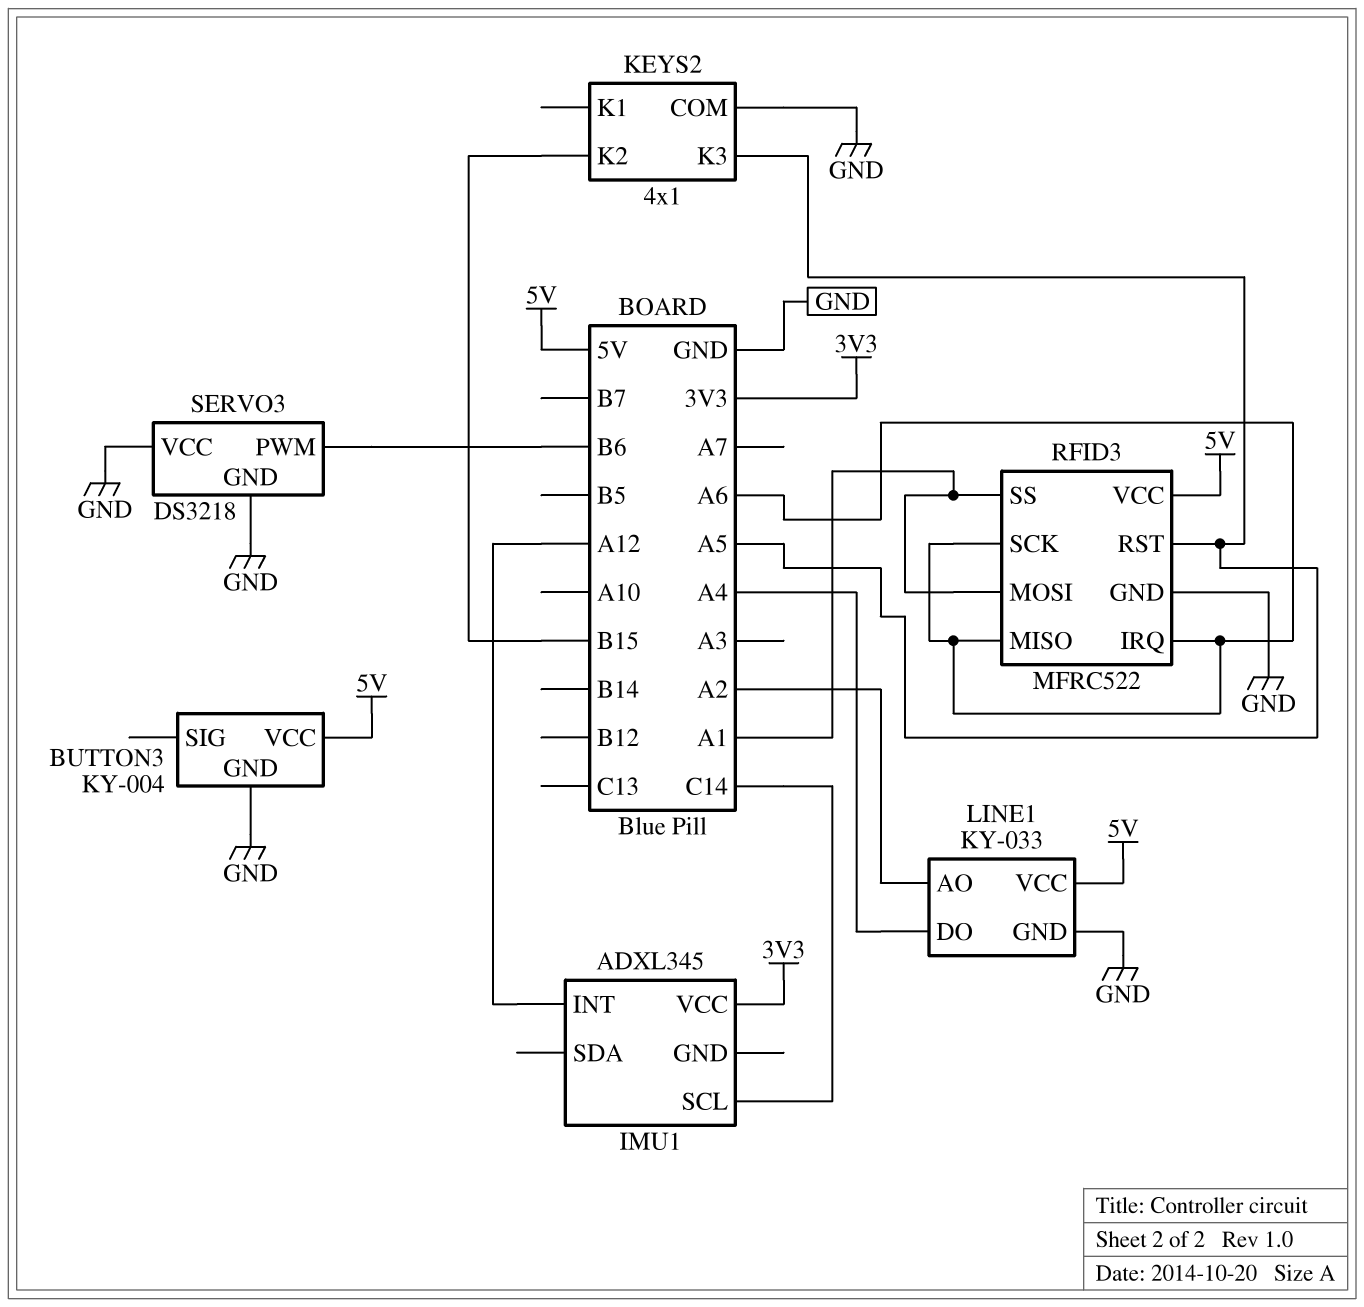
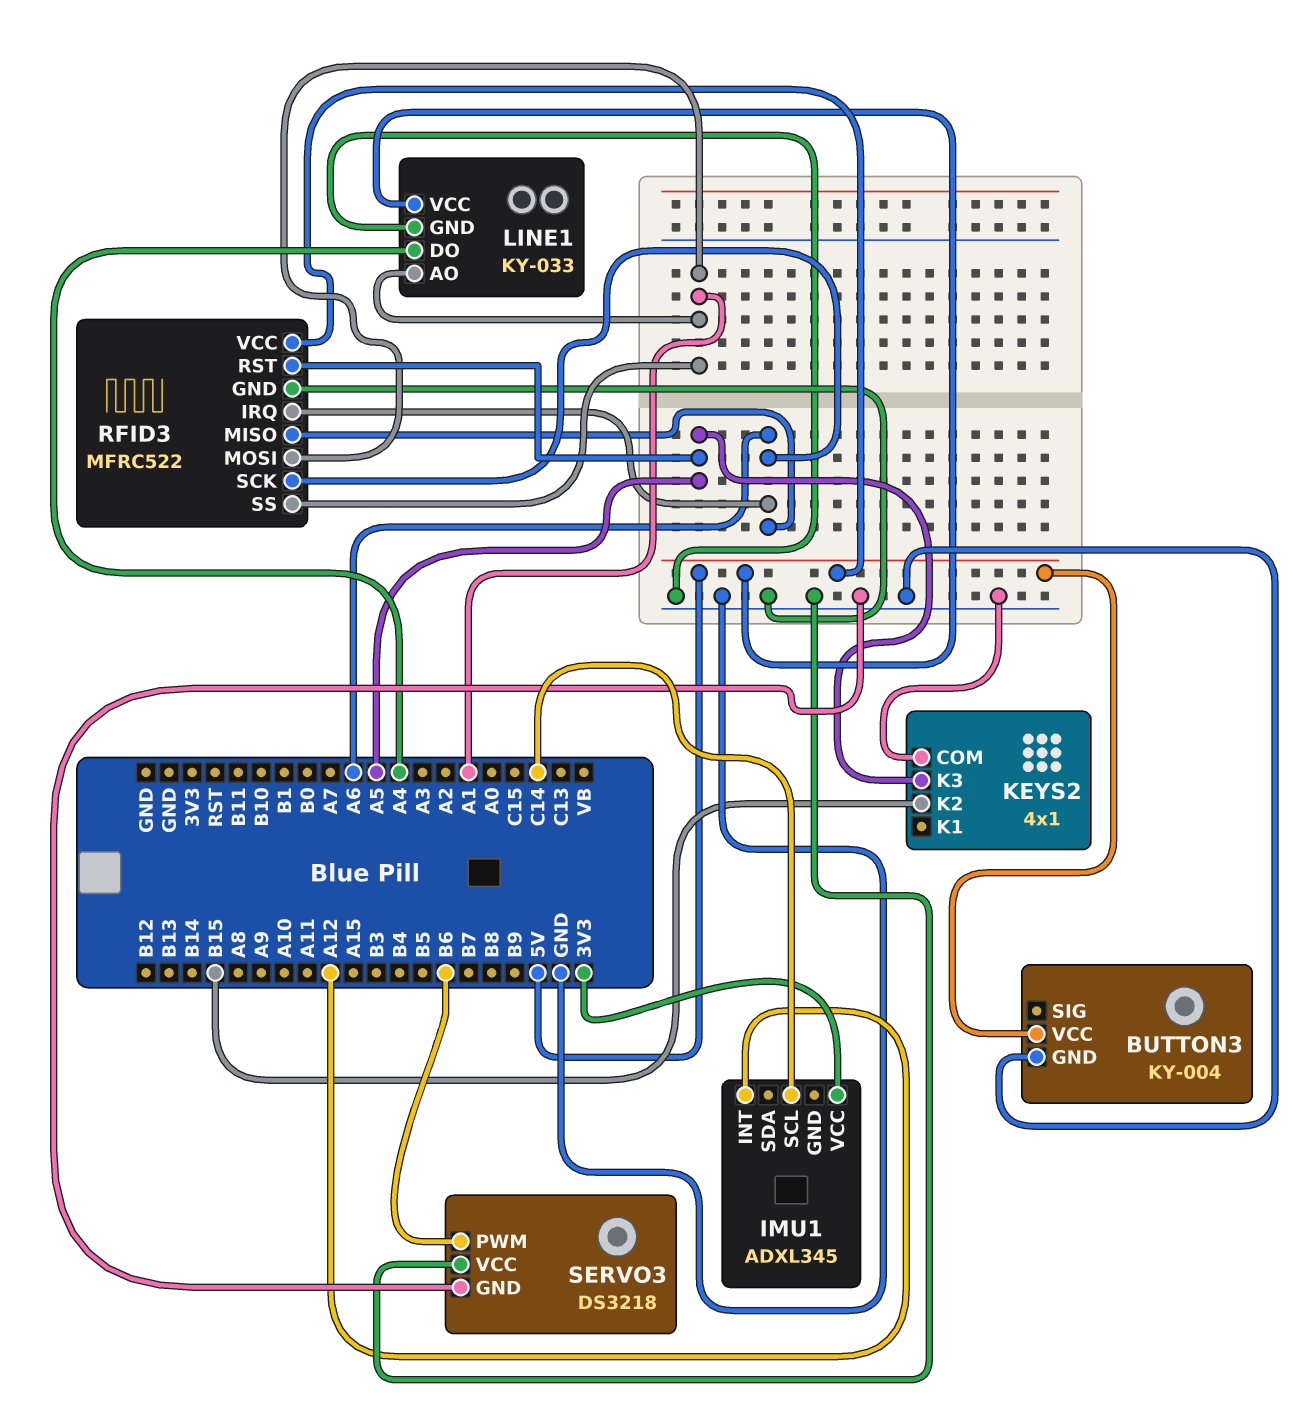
LINE1 pin AO: A2 -> A1

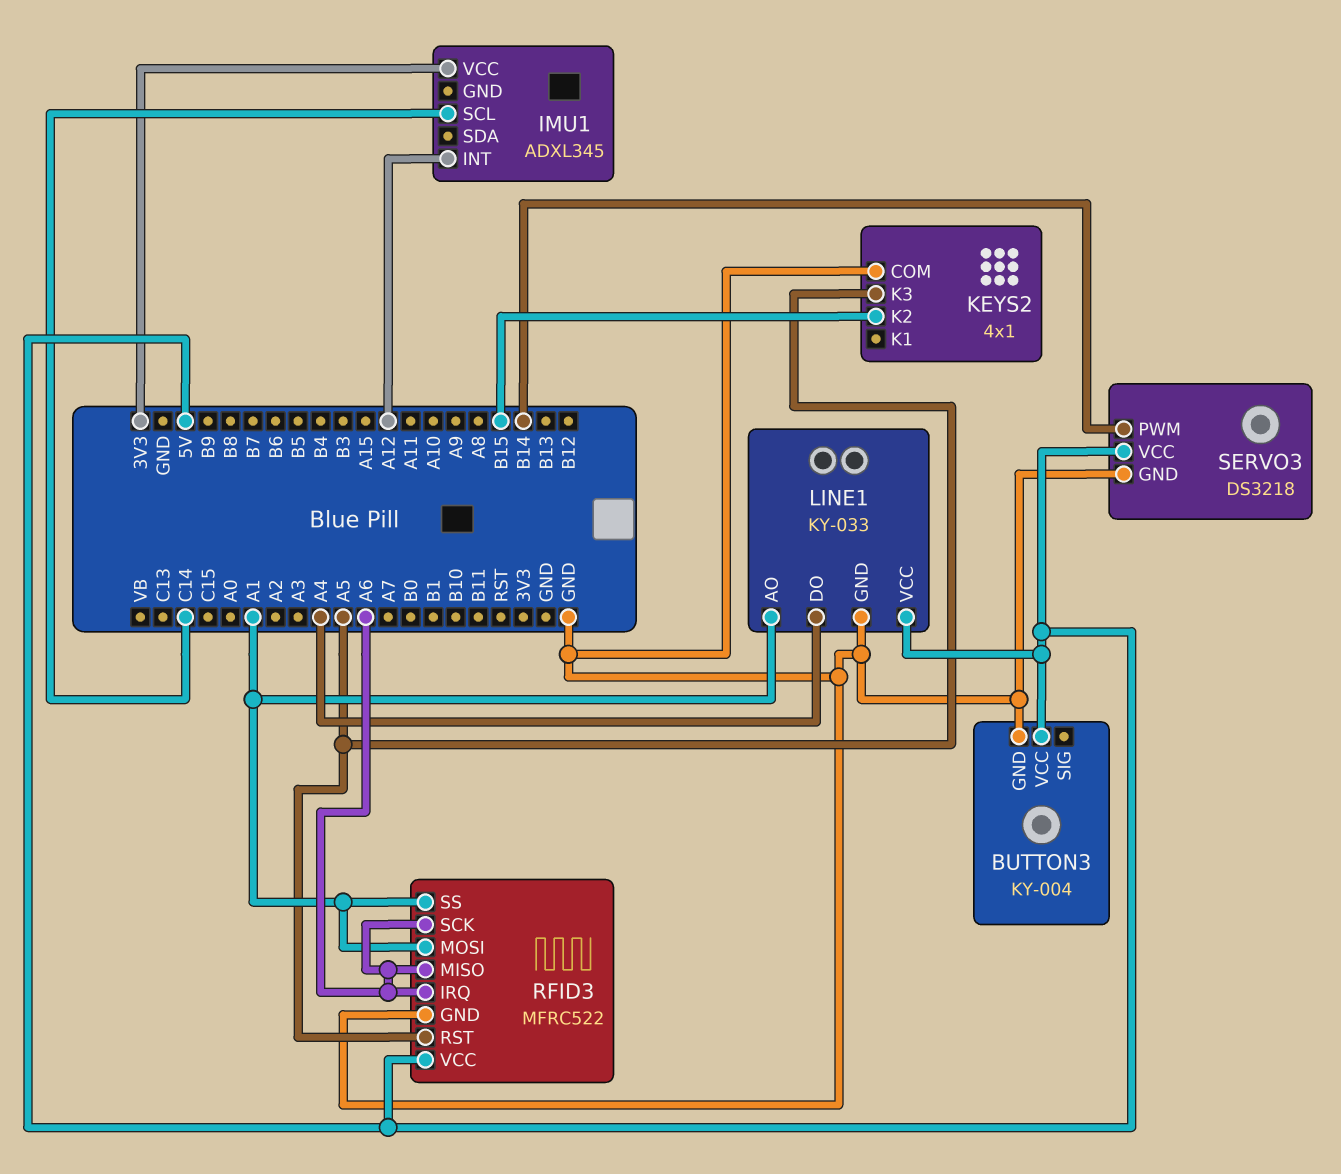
SERVO3 pin PWM: B6 -> B14
SERVO3 pin VCC: GND -> 5V

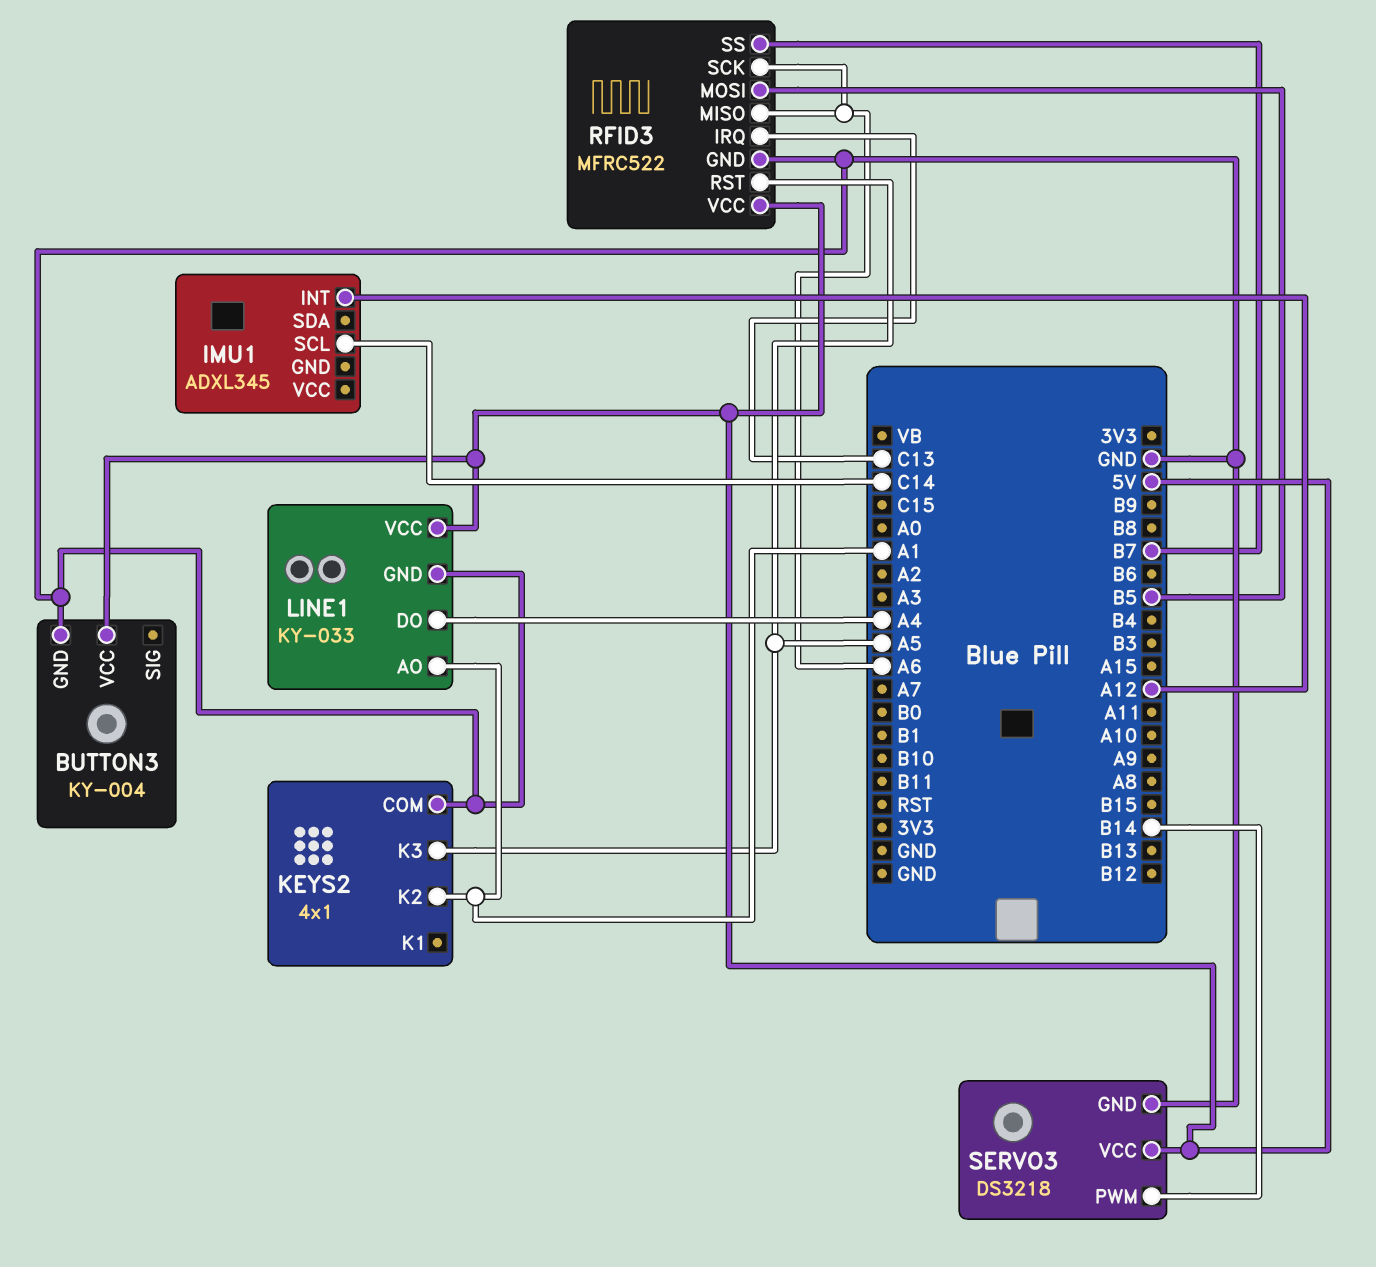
IMU1 pin VCC: 3V3 -> none
KEYS2 pin K2: B15 -> A1
RFID3 pin IRQ: A6 -> C13
RFID3 pin MOSI: A1 -> B5
RFID3 pin SS: A1 -> B7

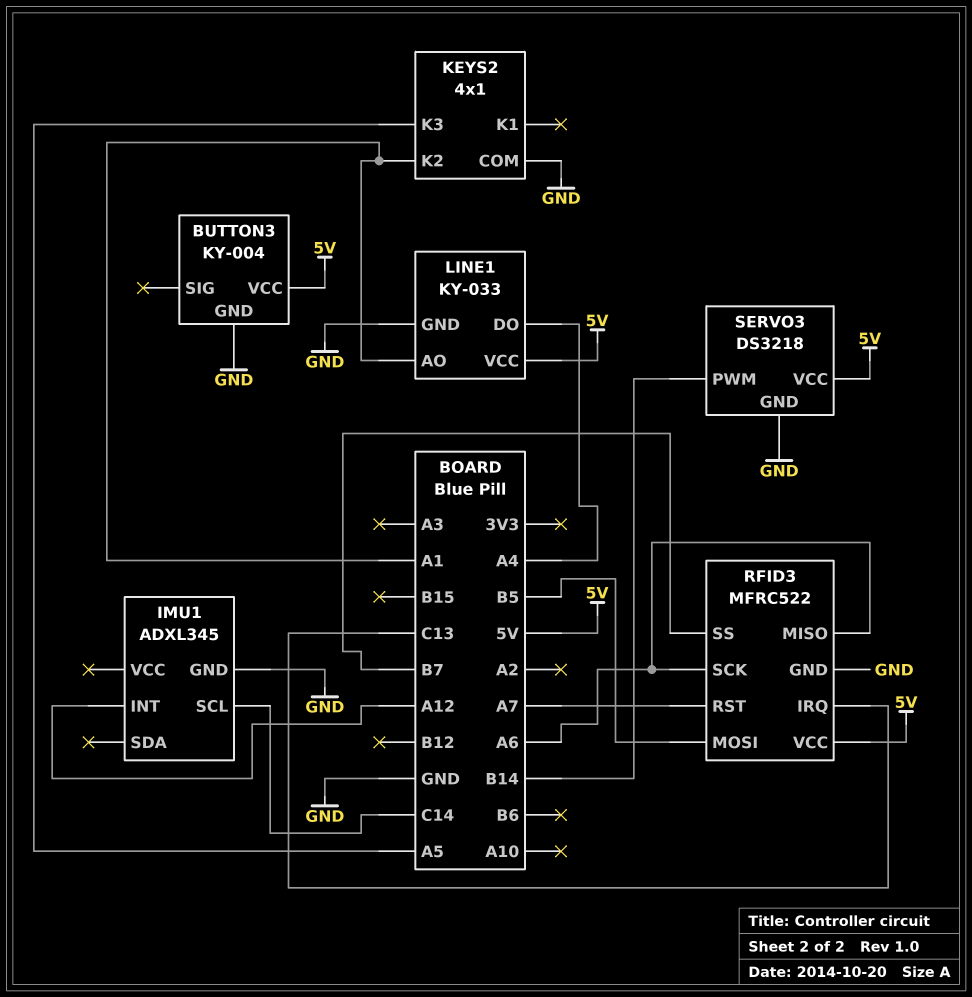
IMU1 pin GND: none -> GND
RFID3 pin RST: A5 -> A7

